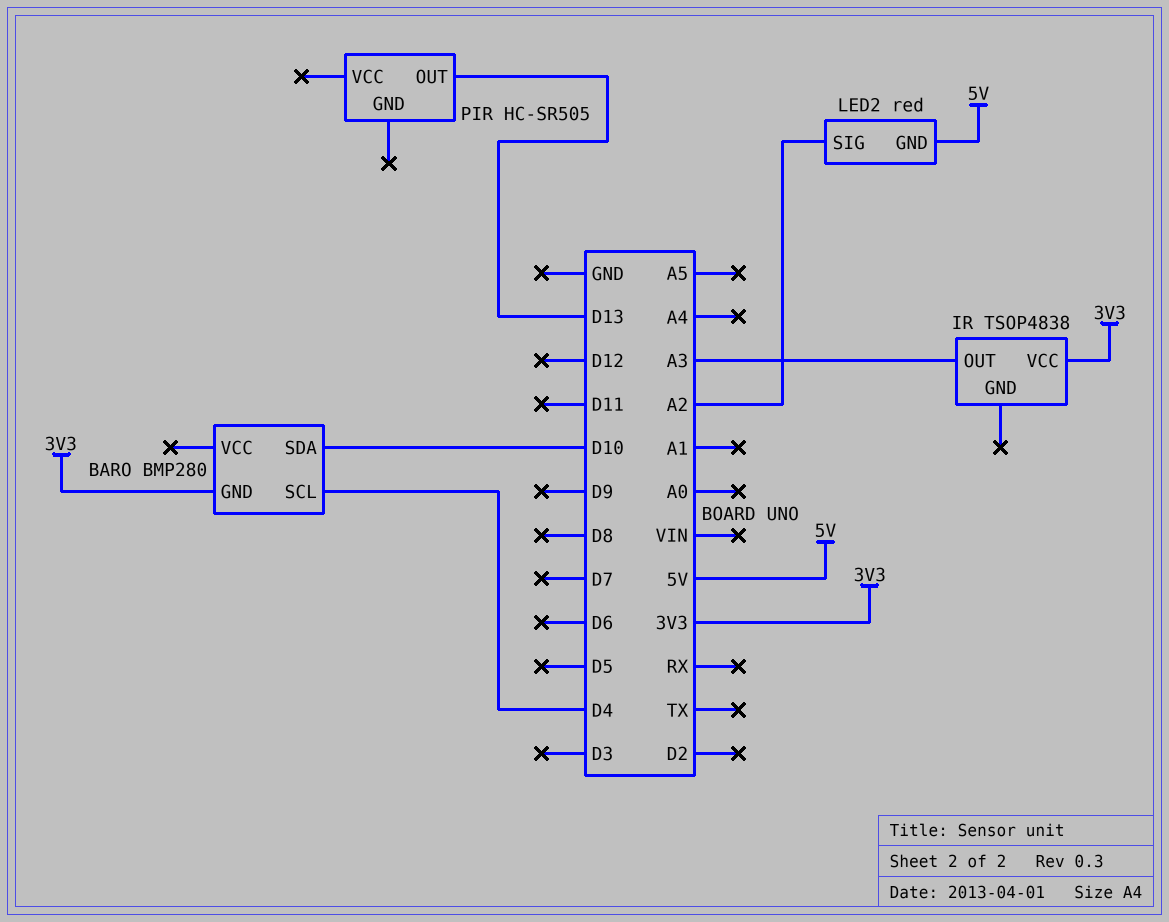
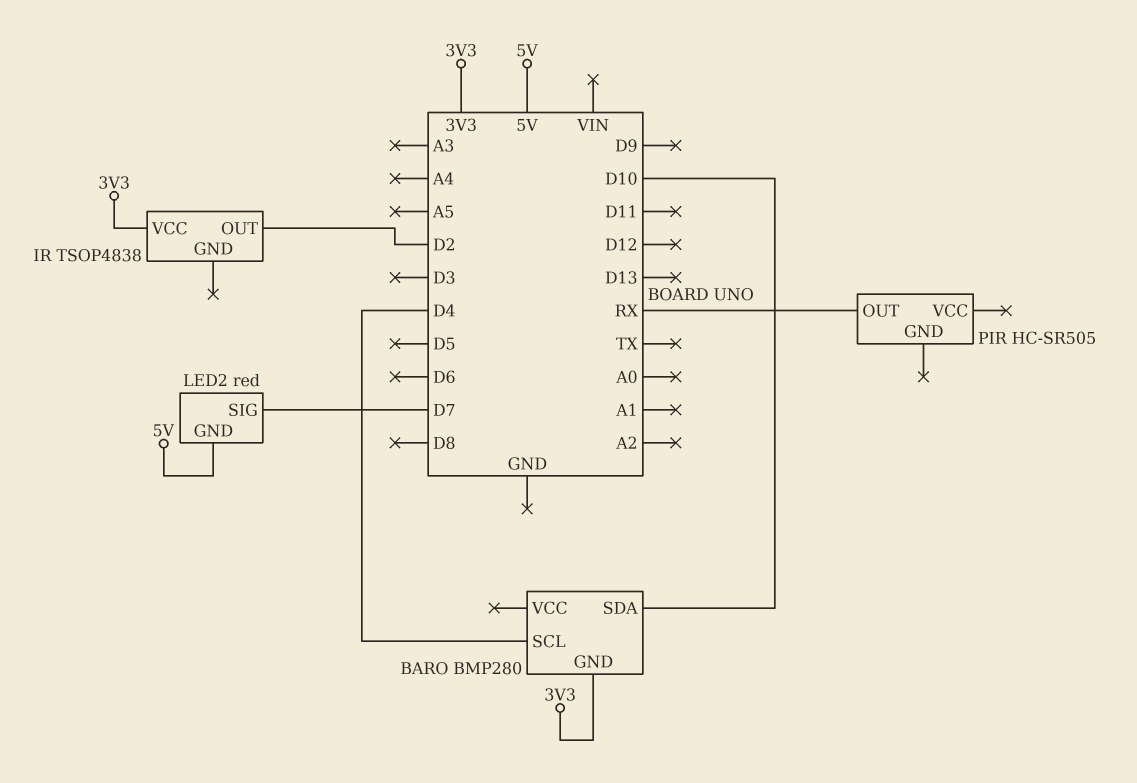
IR pin OUT: A3 -> D2
LED2 pin SIG: A2 -> D7
PIR pin OUT: D13 -> RX

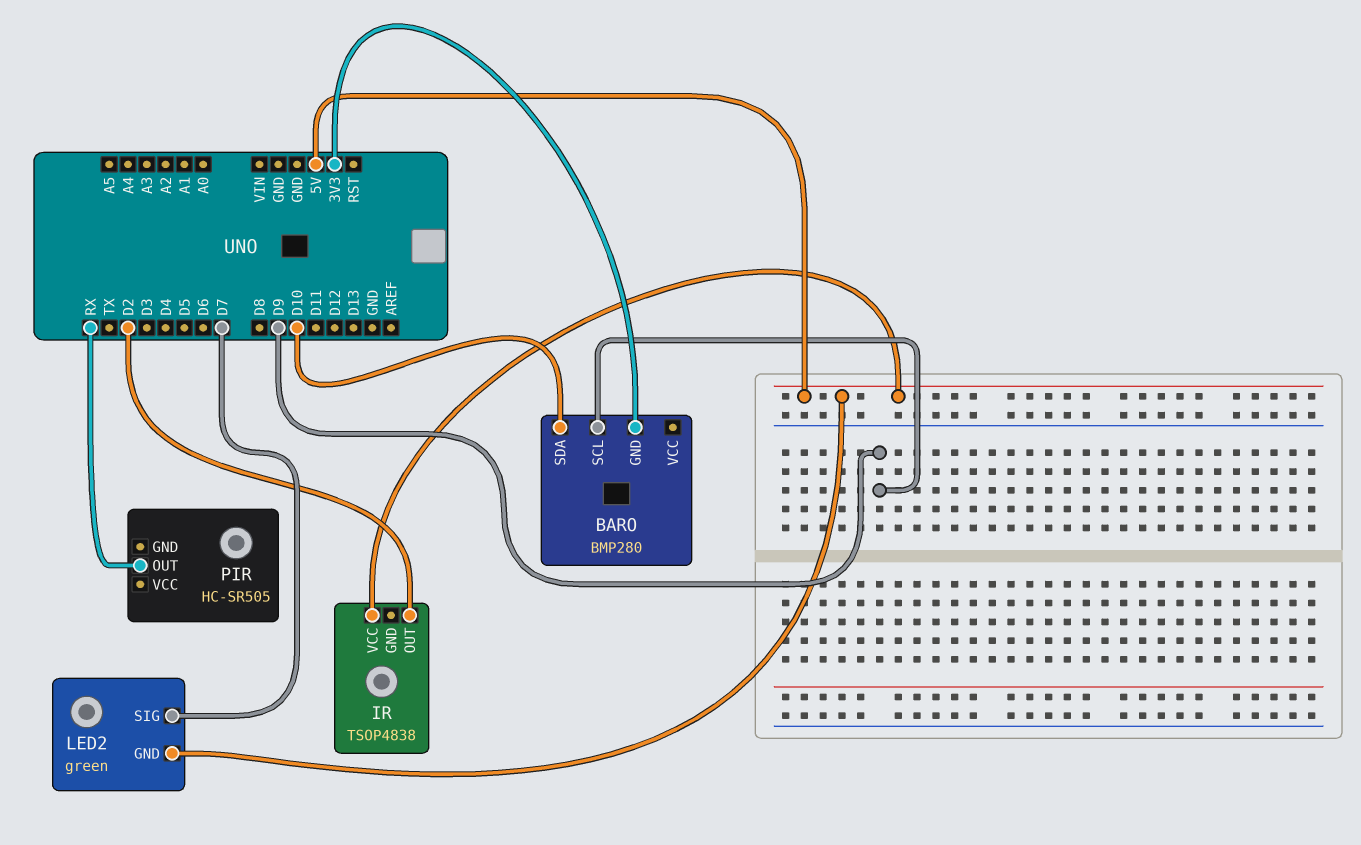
BARO pin SCL: D4 -> D9
IR pin VCC: 3V3 -> 5V
LED2: red -> green

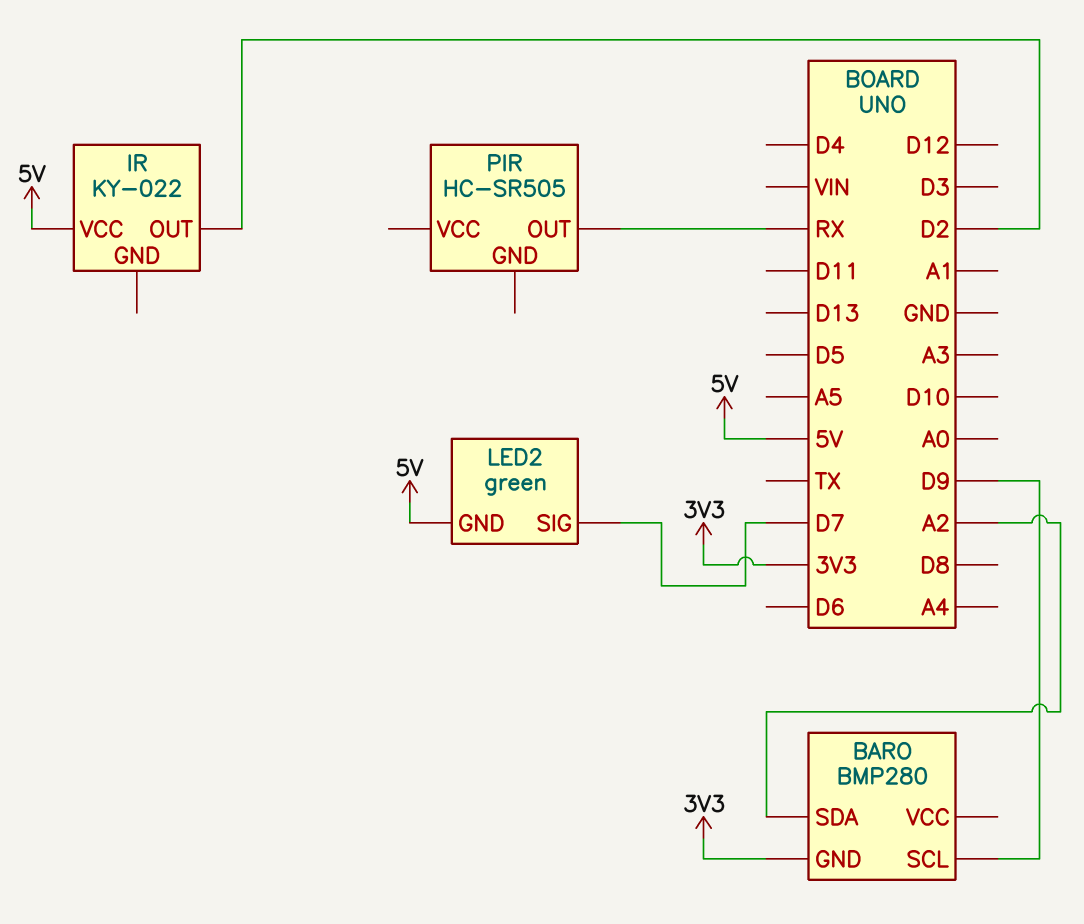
BARO pin SDA: D10 -> A2
IR: TSOP4838 -> KY-022

